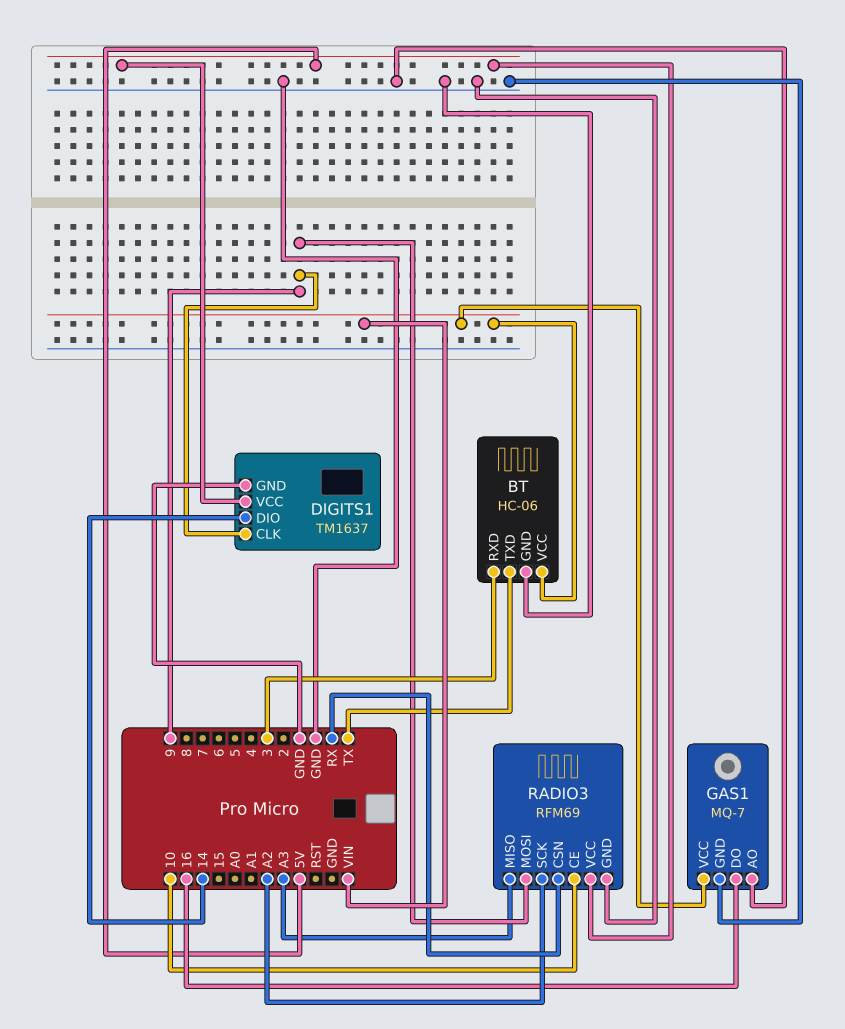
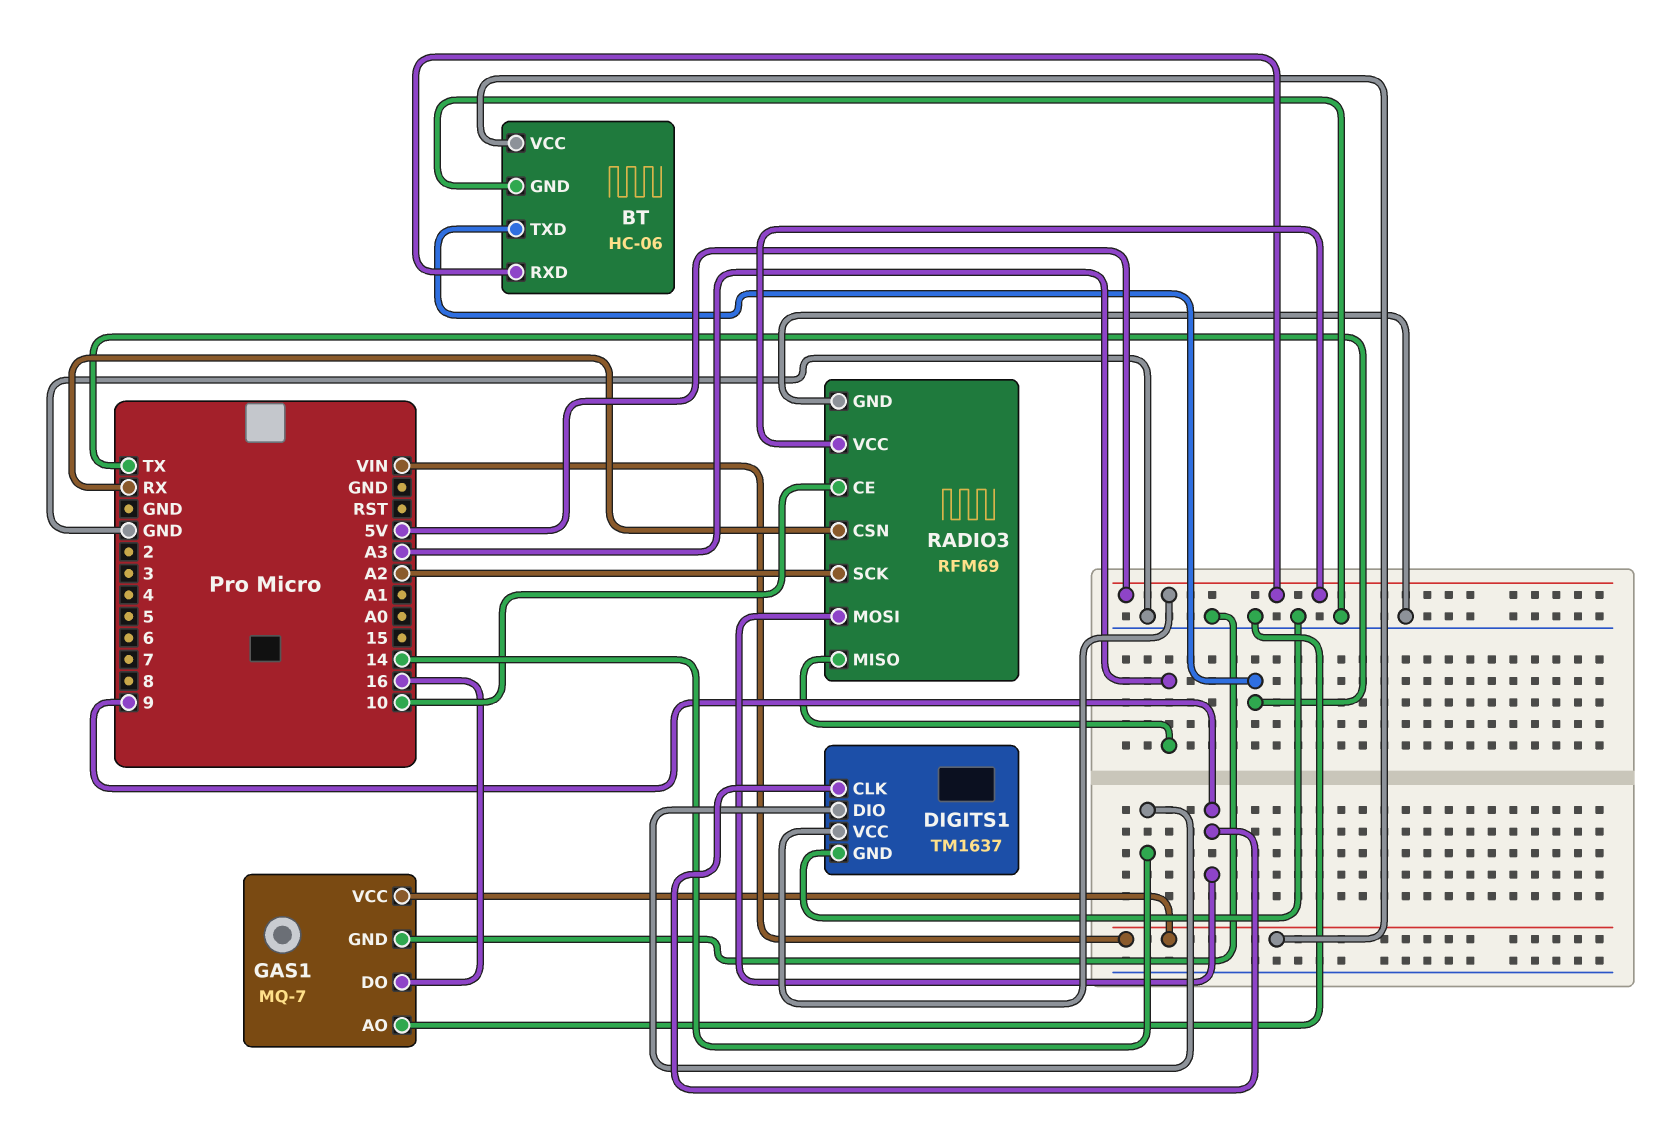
BT pin RXD: 3 -> 5V

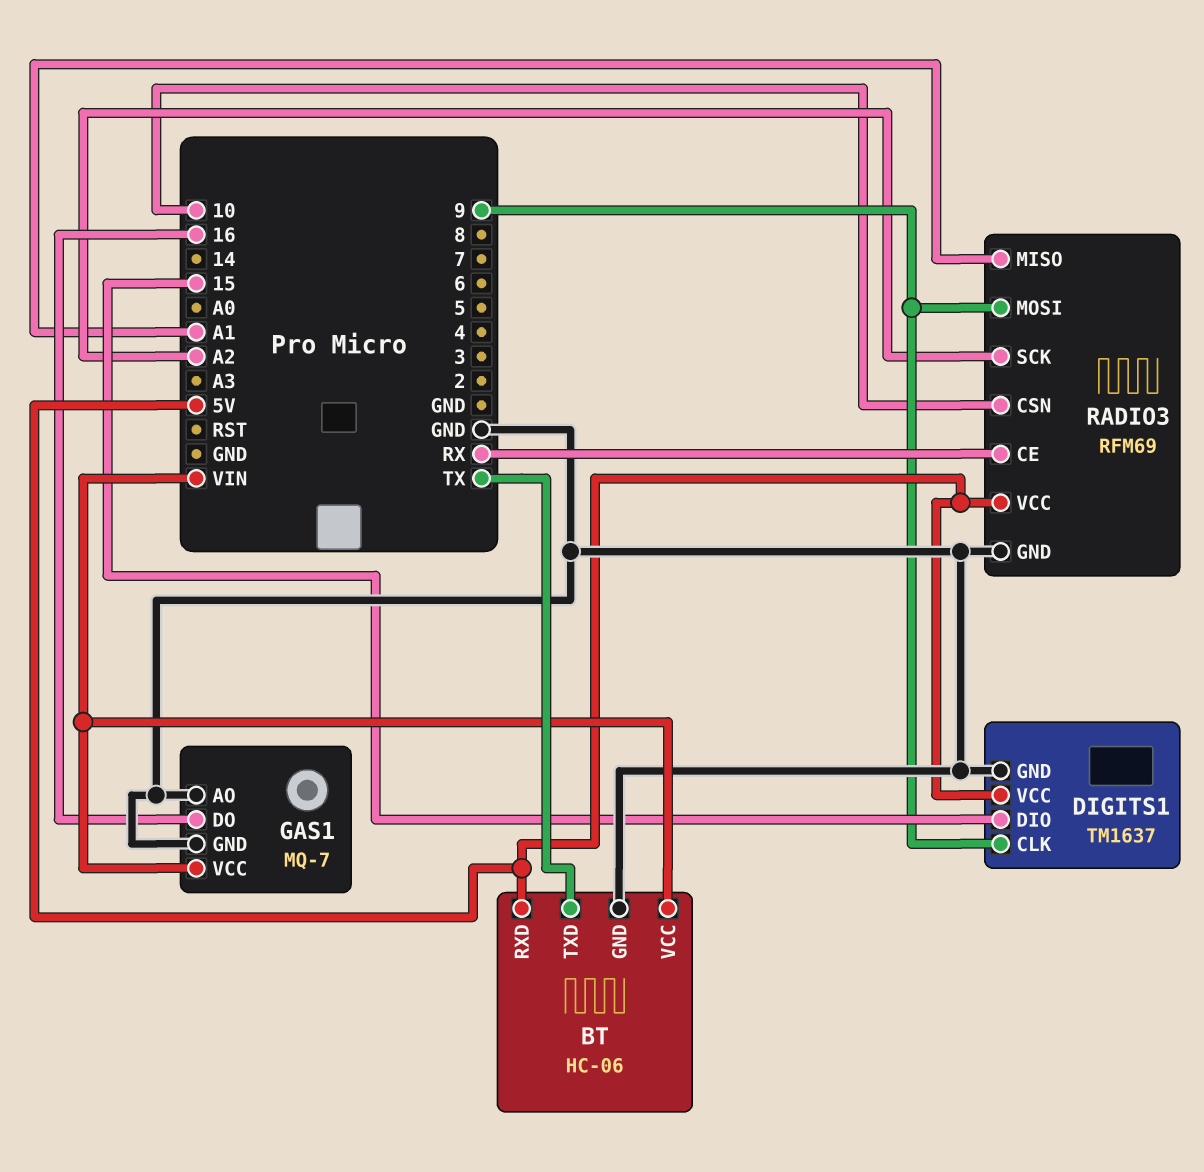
DIGITS1 pin DIO: 14 -> 15
RADIO3 pin CE: 10 -> RX
RADIO3 pin CSN: RX -> 10
RADIO3 pin MISO: A3 -> A1

